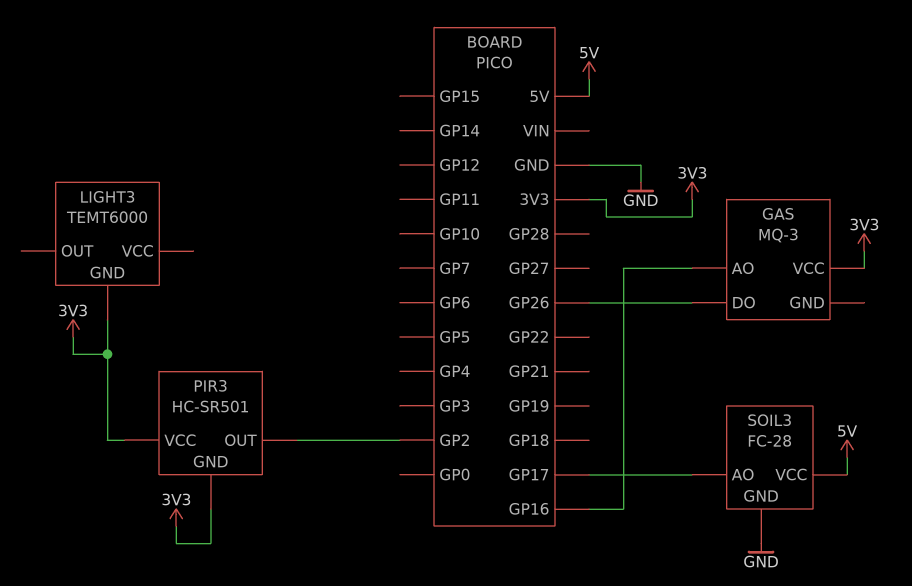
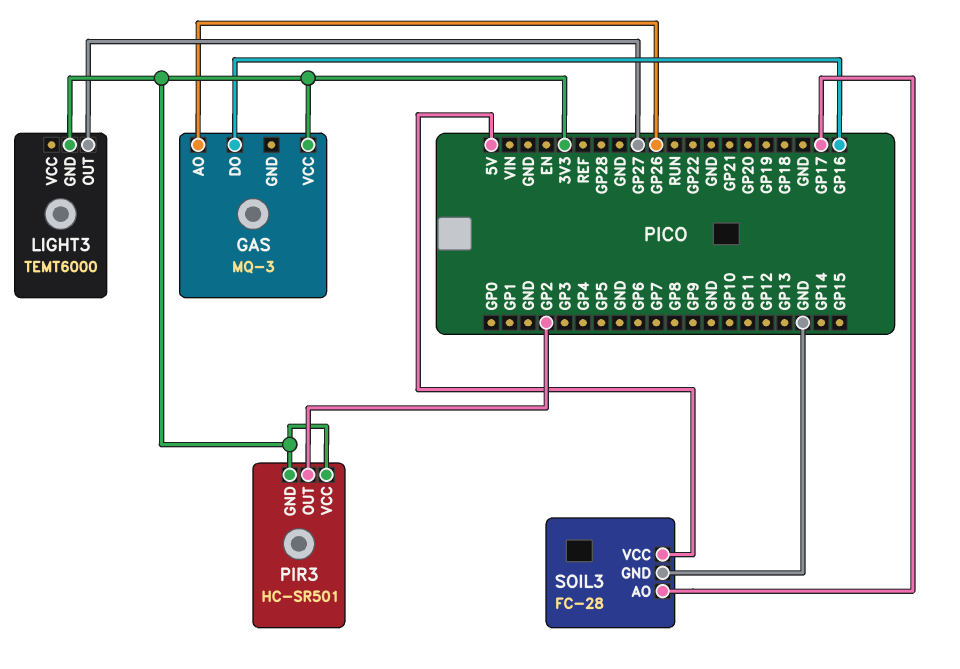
GAS pin AO: GP16 -> GP26
GAS pin DO: GP26 -> GP16
LIGHT3 pin OUT: none -> GP27

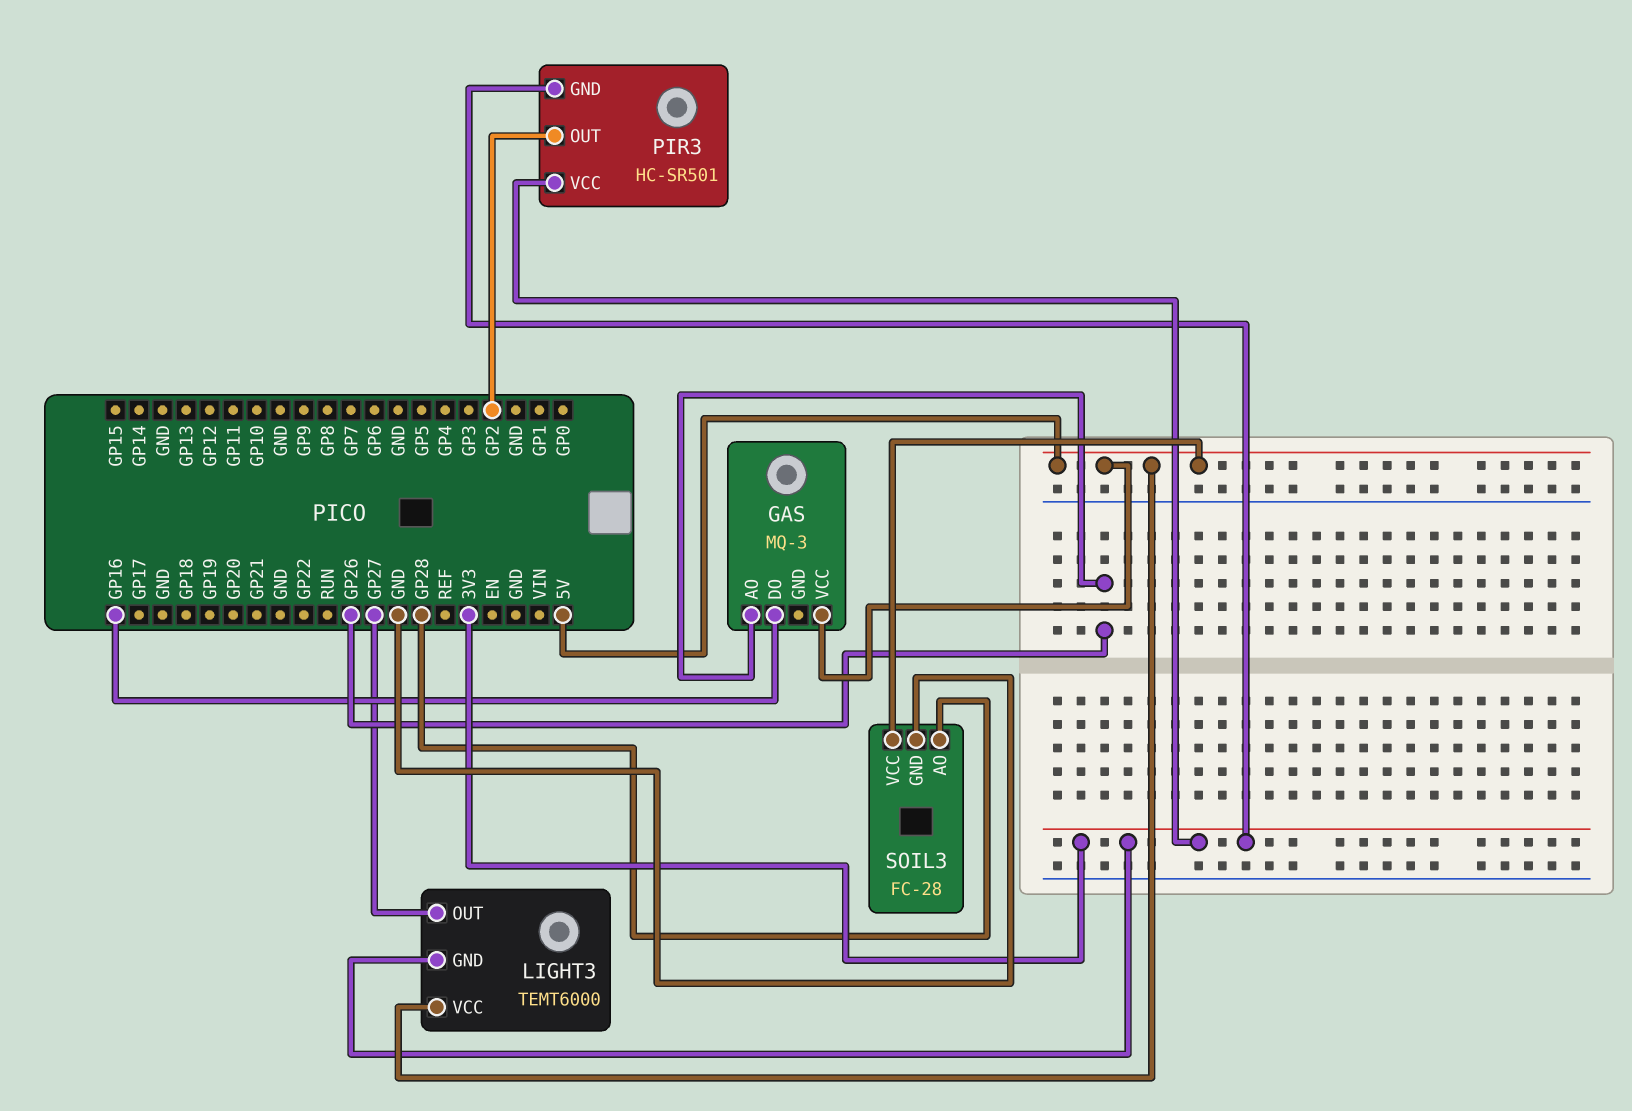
GAS pin VCC: 3V3 -> 5V
LIGHT3 pin VCC: none -> 5V
SOIL3 pin AO: GP17 -> GP28

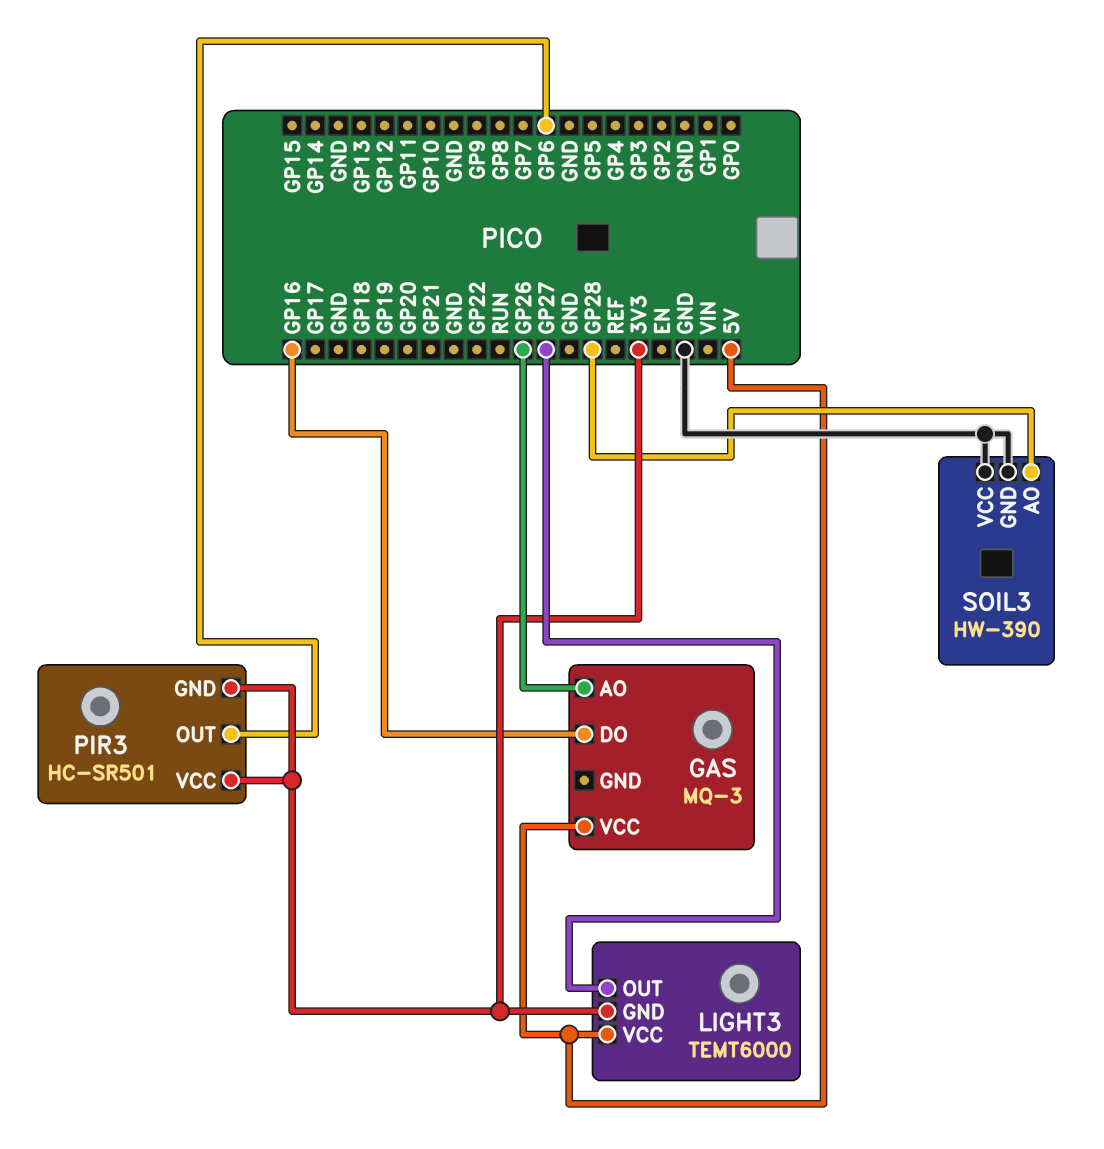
PIR3 pin OUT: GP2 -> GP6
SOIL3: FC-28 -> HW-390
SOIL3 pin VCC: 5V -> GND

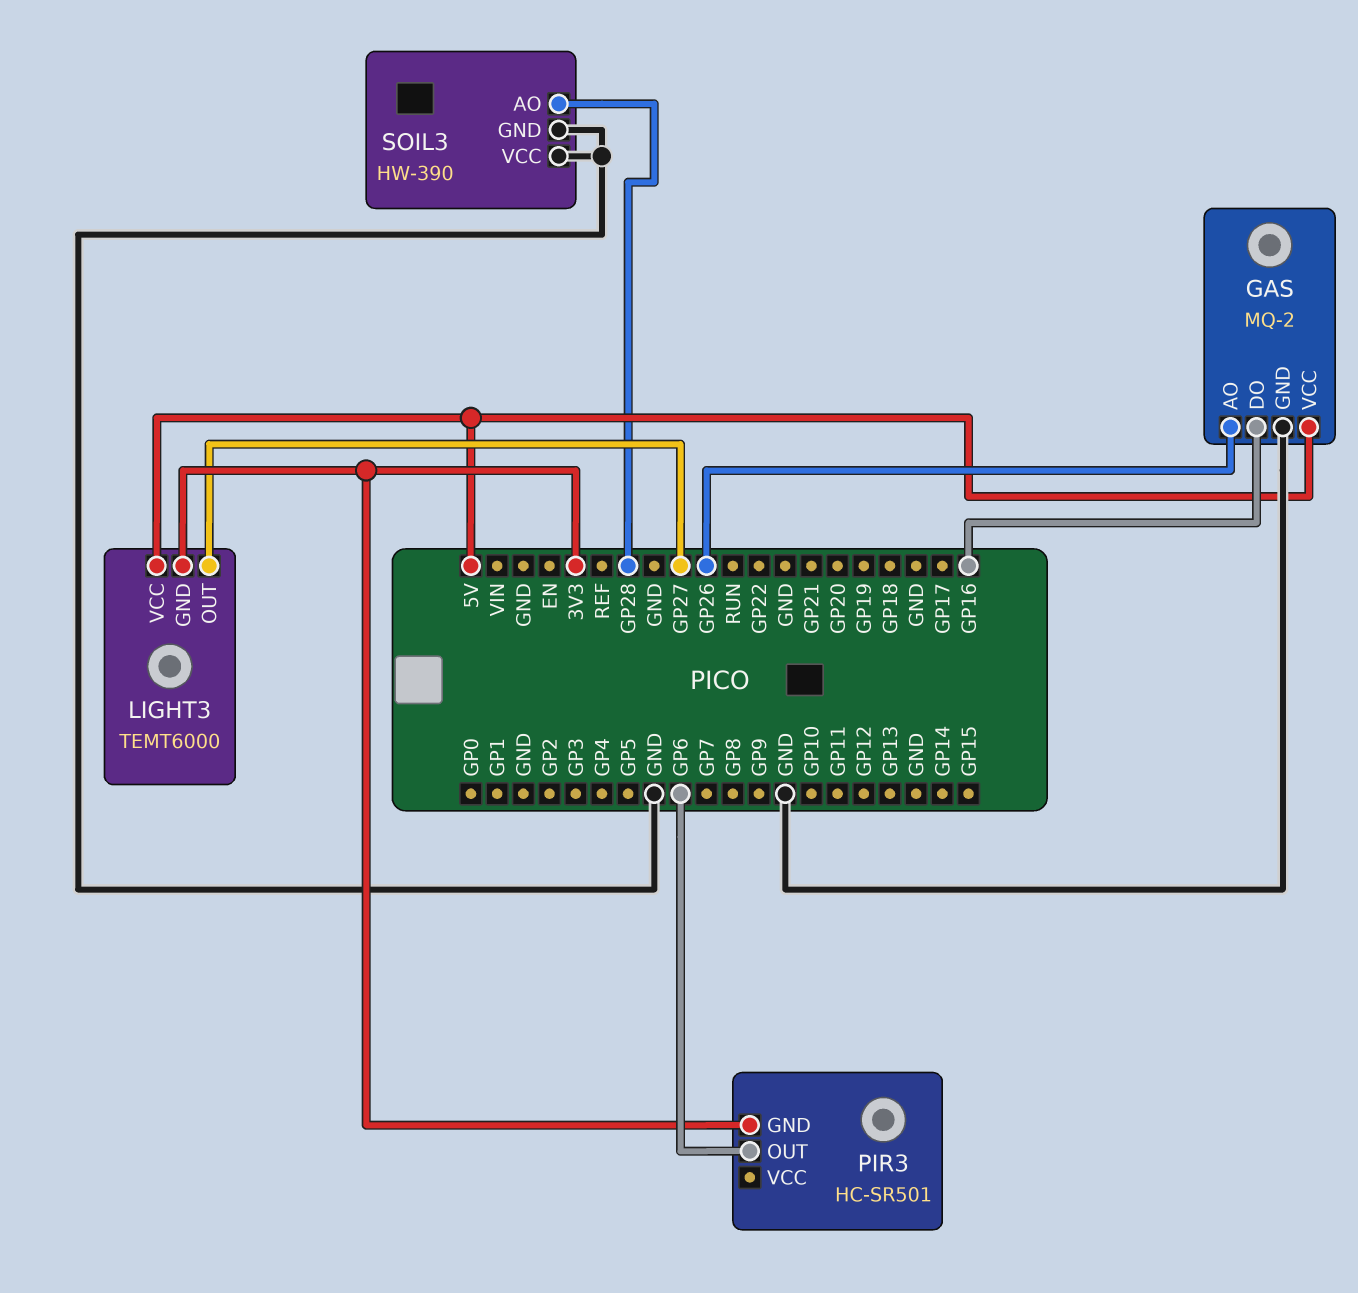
GAS: MQ-3 -> MQ-2
GAS pin GND: none -> GND
PIR3 pin VCC: 3V3 -> none

